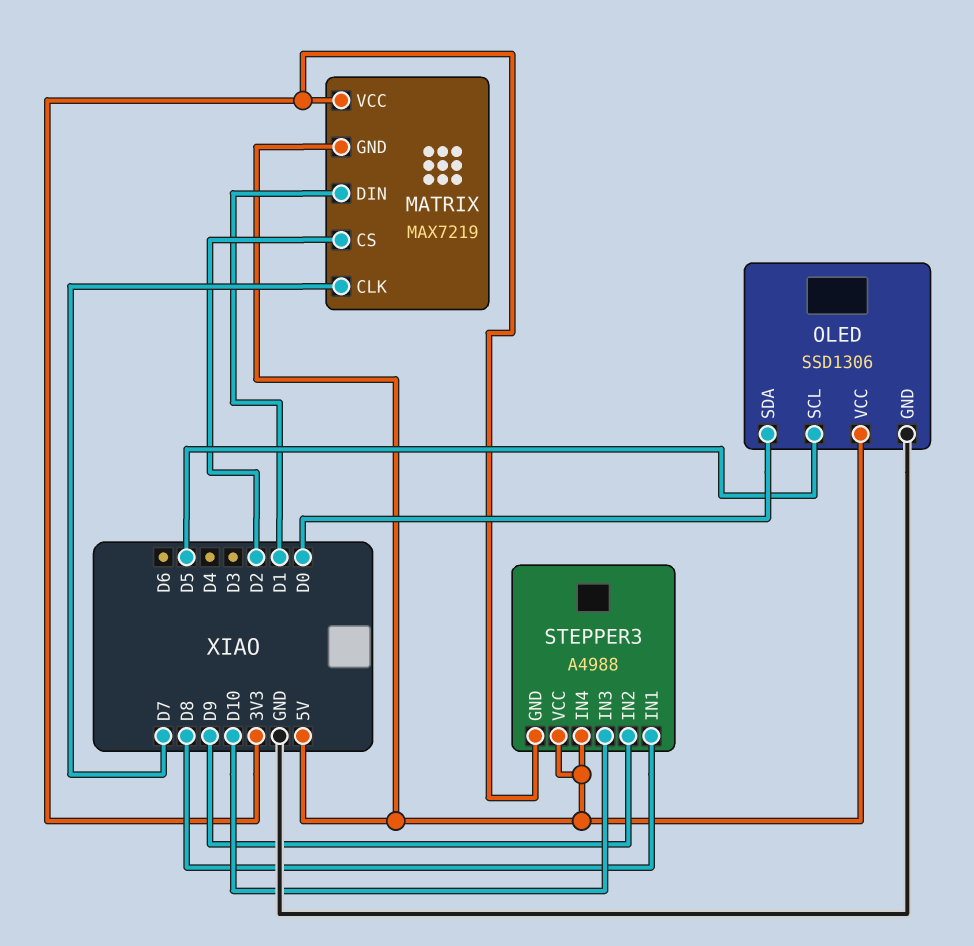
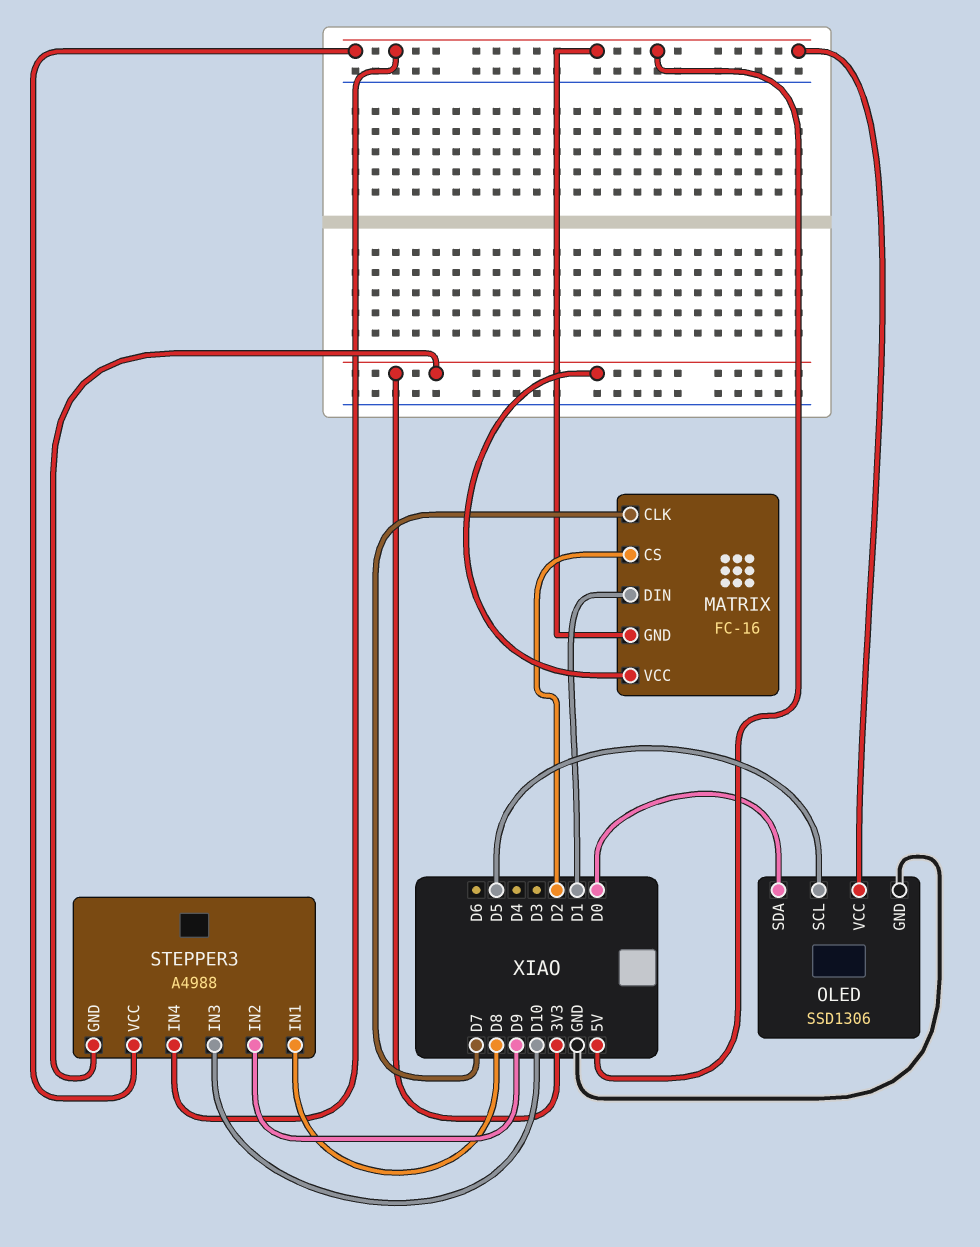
MATRIX: MAX7219 -> FC-16

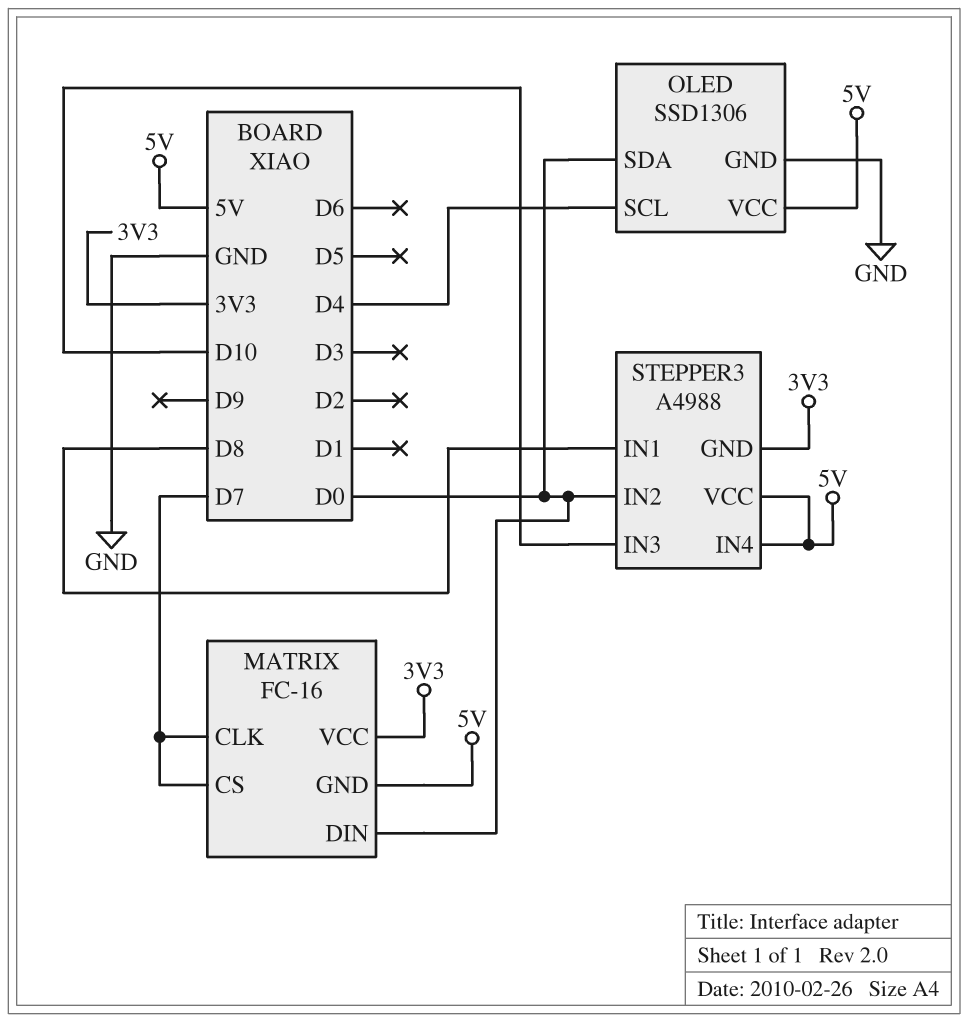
MATRIX pin CS: D2 -> D7
MATRIX pin DIN: D1 -> D0
OLED pin SCL: D5 -> D4
STEPPER3 pin IN2: D9 -> D0

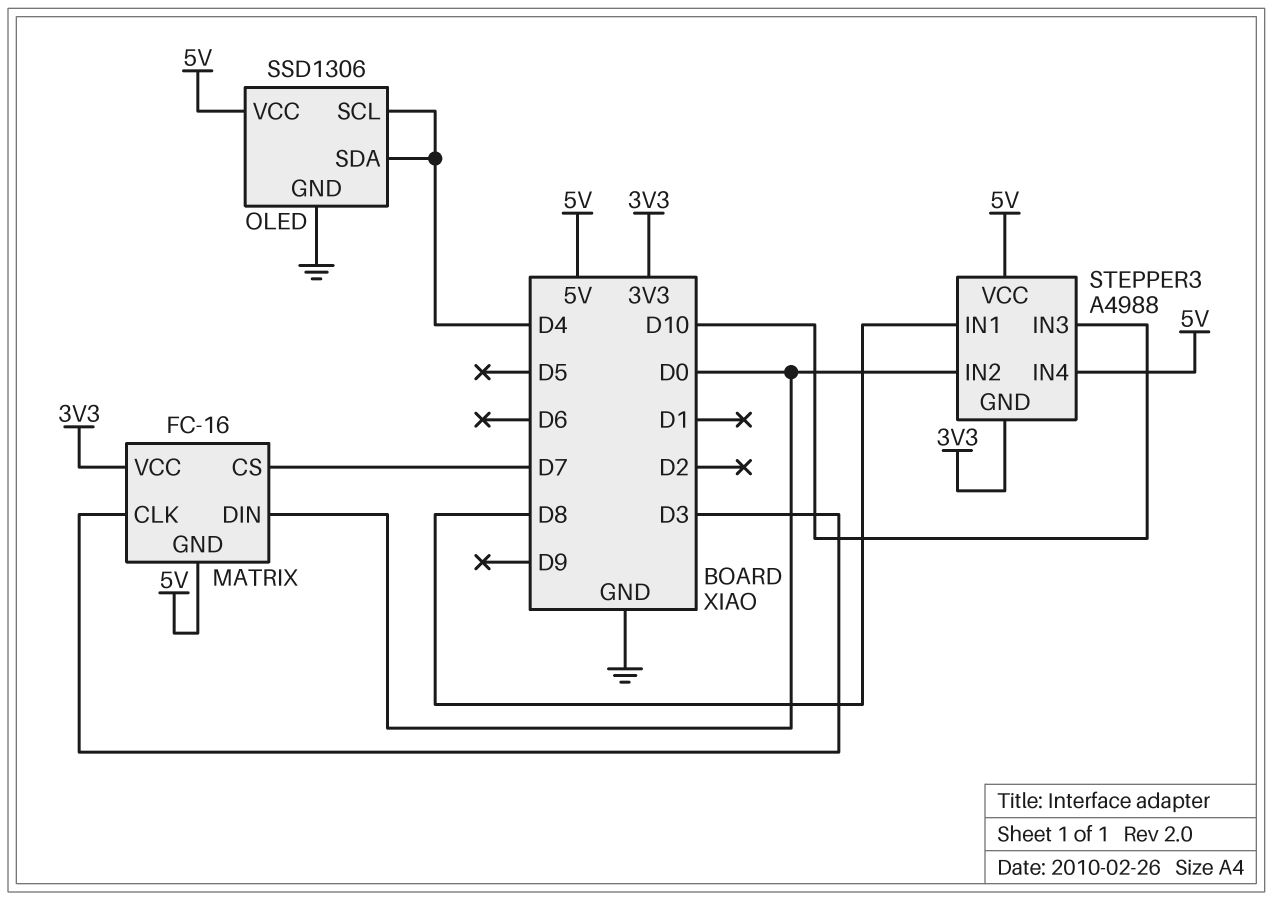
MATRIX pin CLK: D7 -> D3
OLED pin SDA: D0 -> D4

